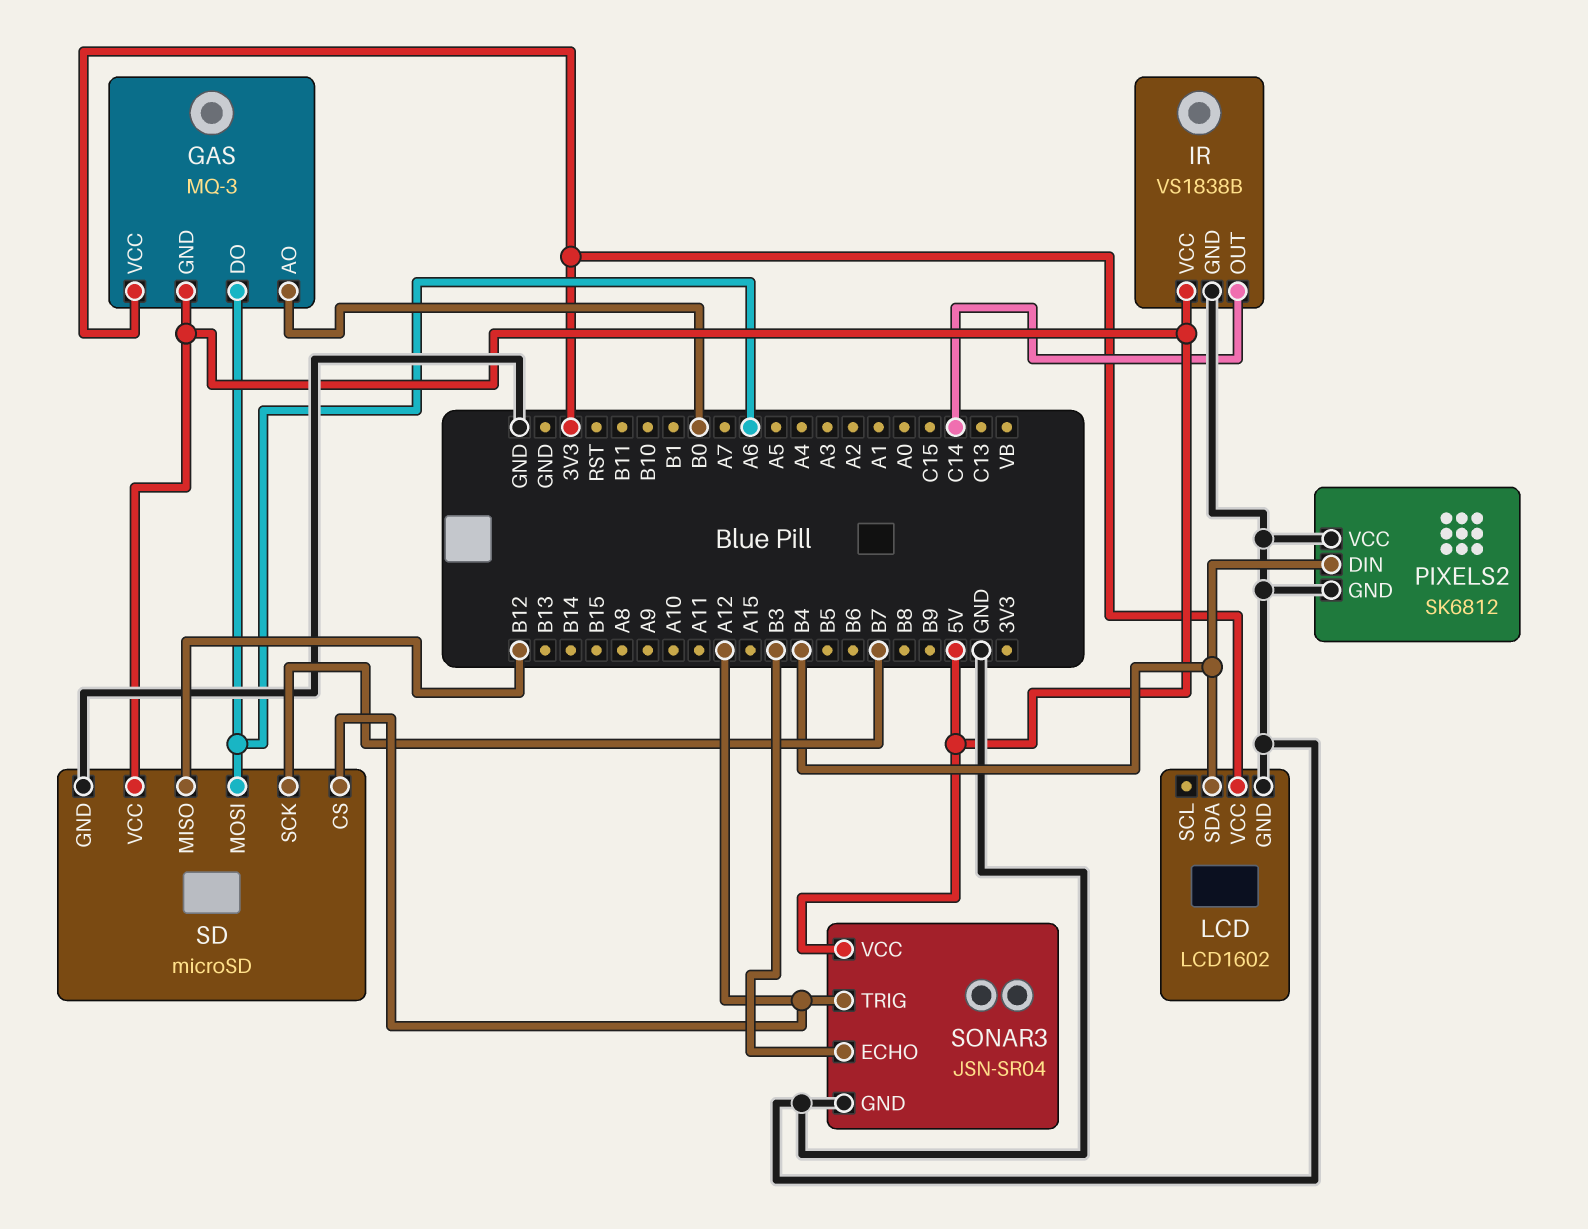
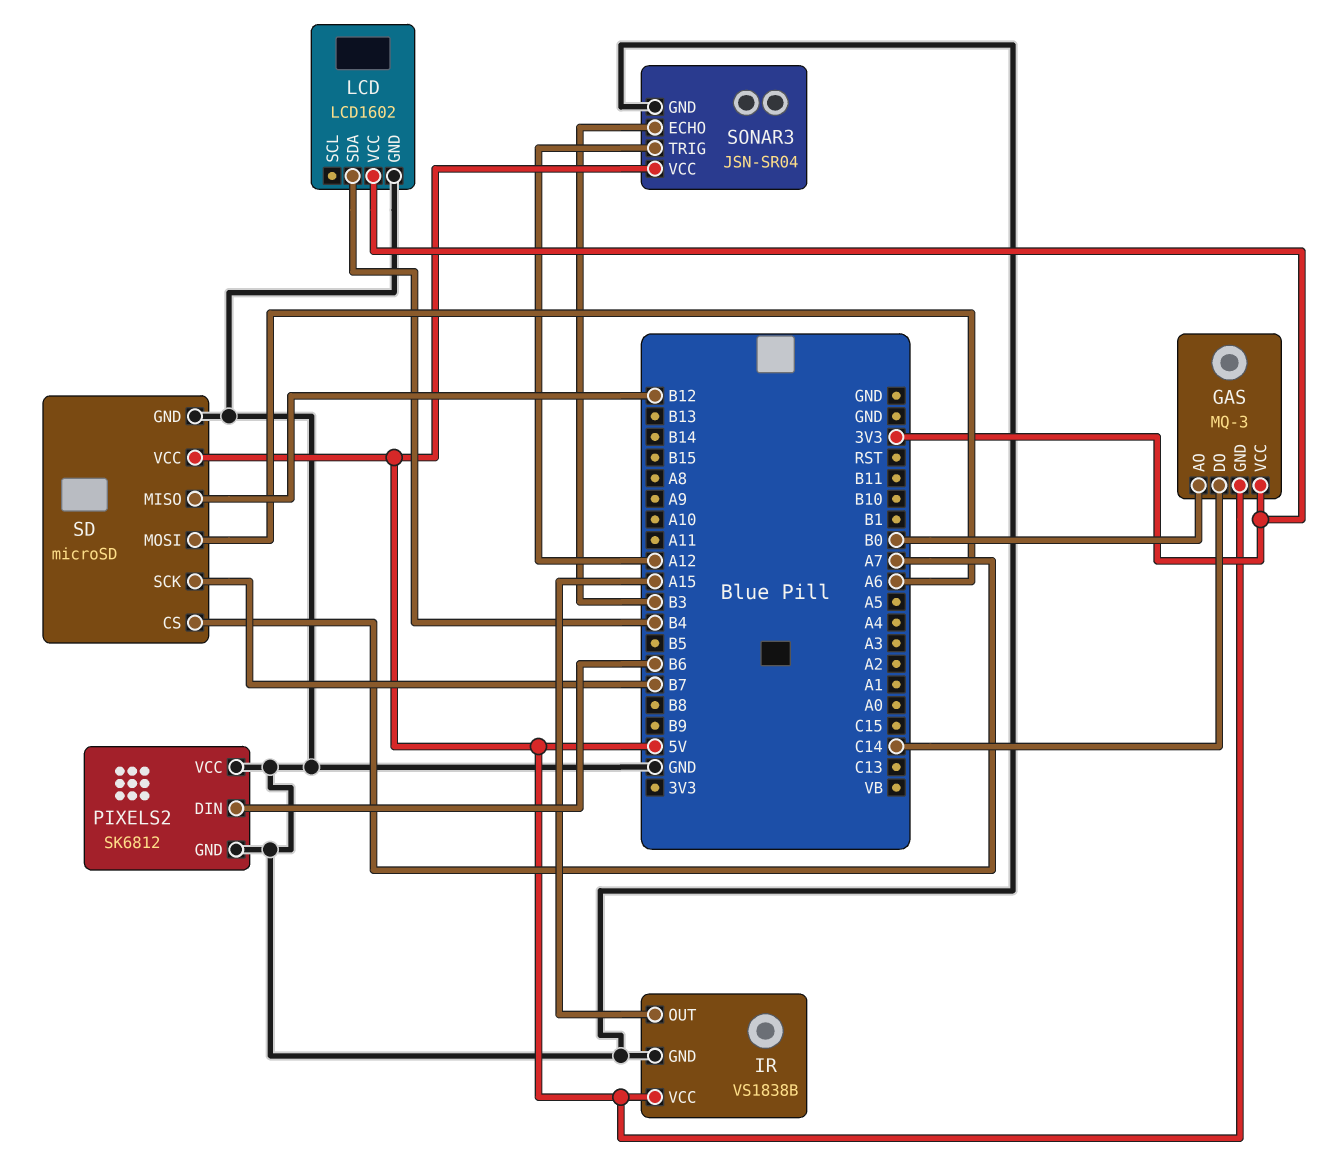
GAS pin DO: A6 -> C14
IR pin OUT: C14 -> A15
PIXELS2 pin DIN: B4 -> B6
SD pin CS: A12 -> A7

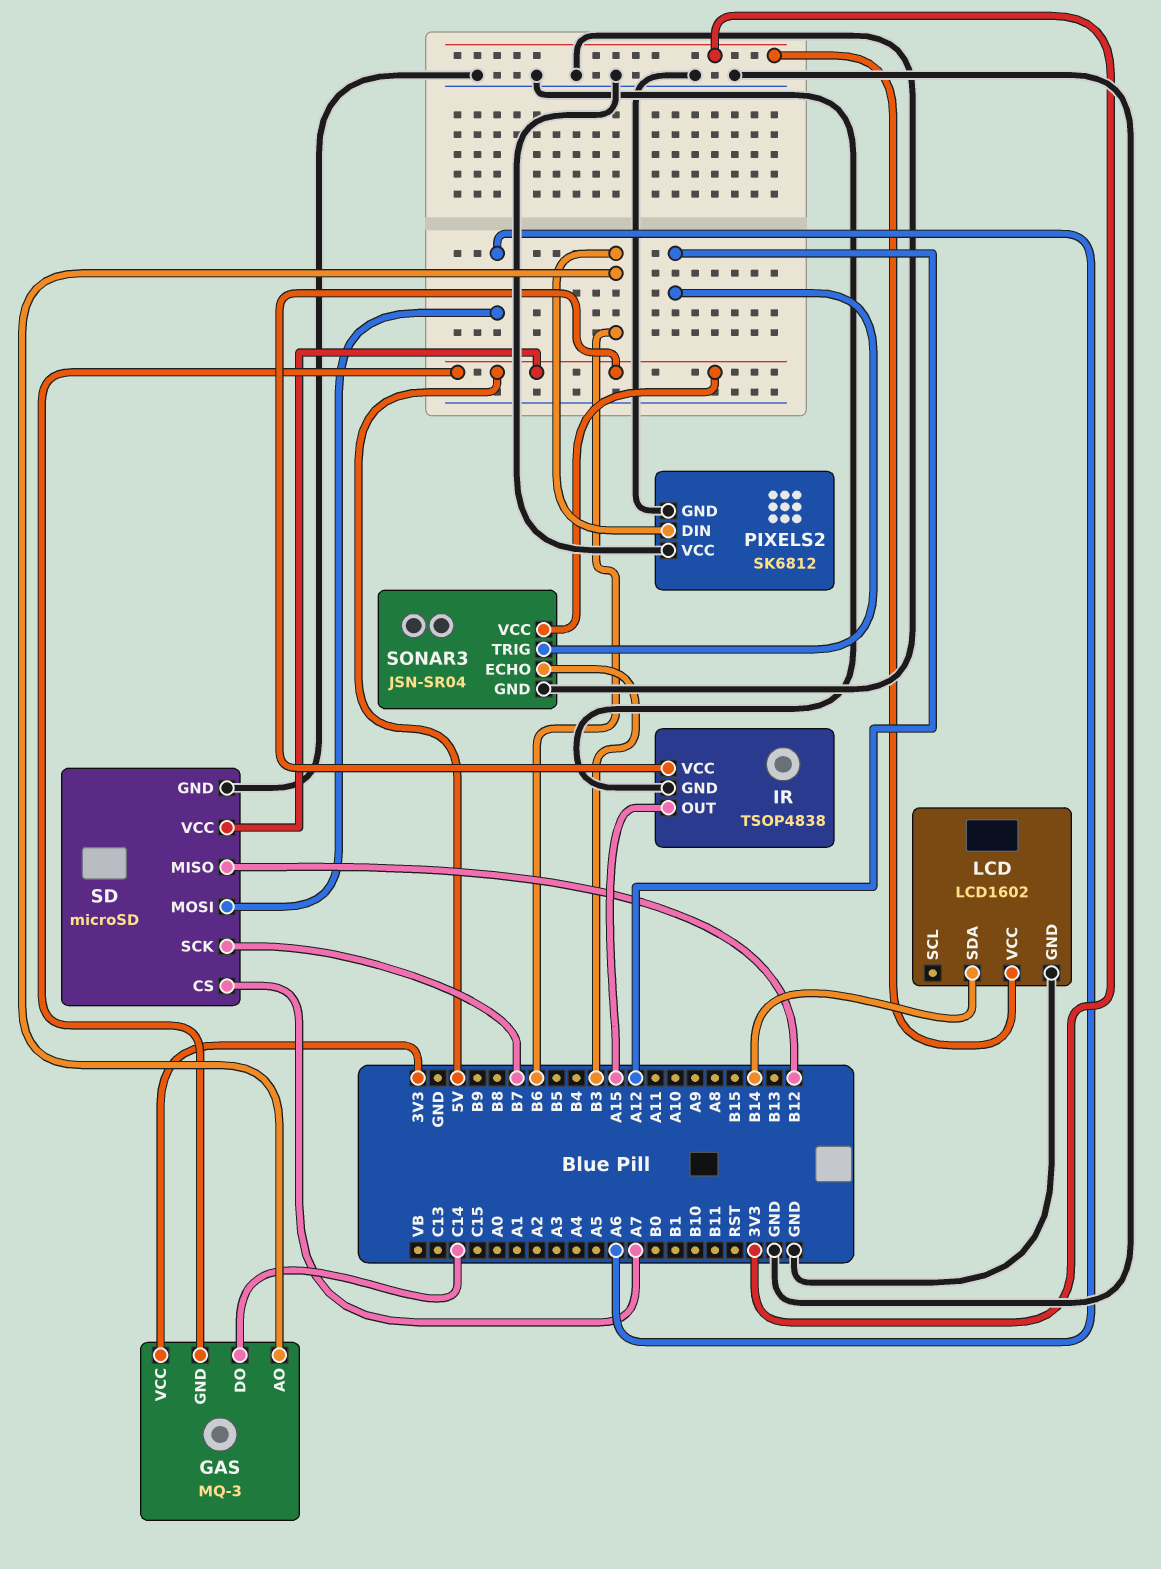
GAS pin AO: B0 -> B6
IR: VS1838B -> TSOP4838
LCD pin SDA: B4 -> B14

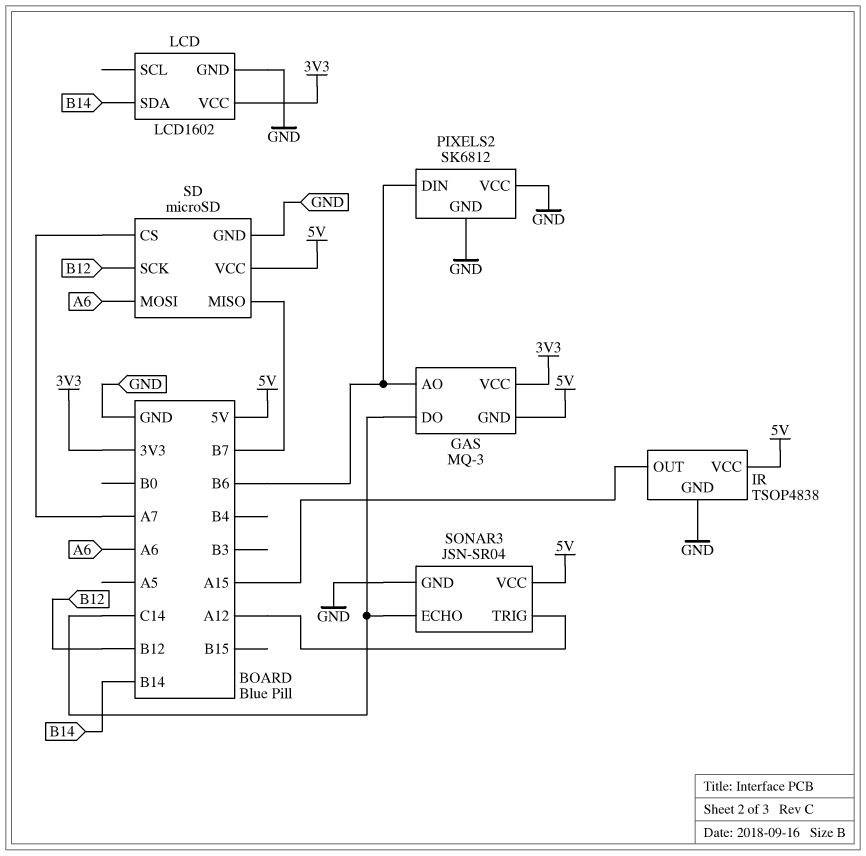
SD pin MISO: B12 -> B7
SD pin SCK: B7 -> B12
SONAR3 pin ECHO: B3 -> C14

